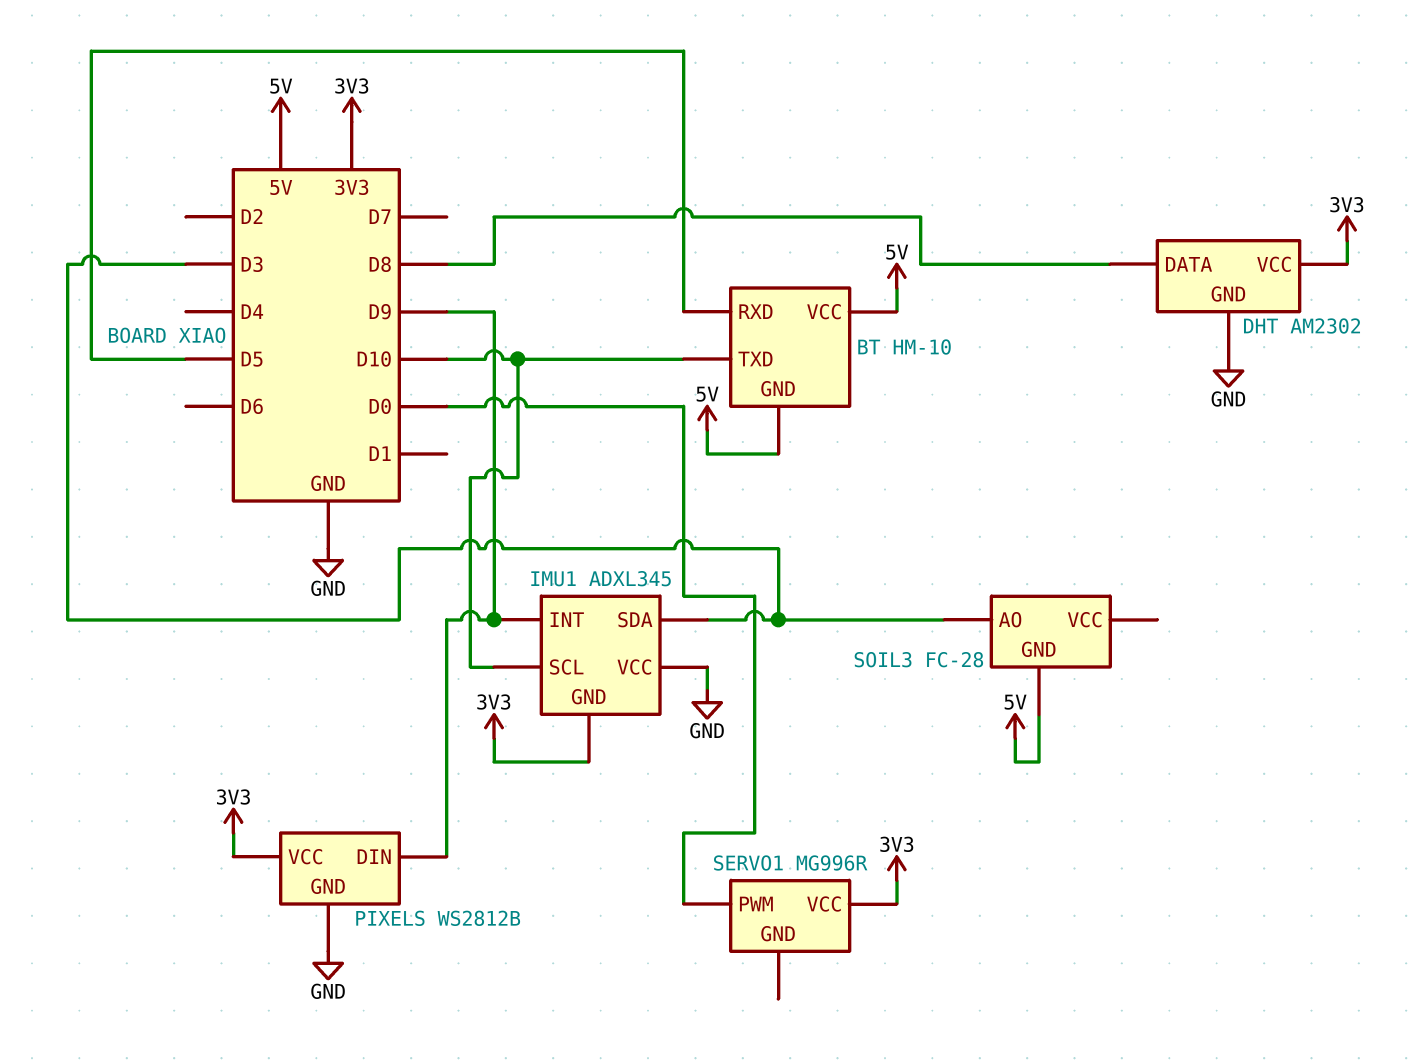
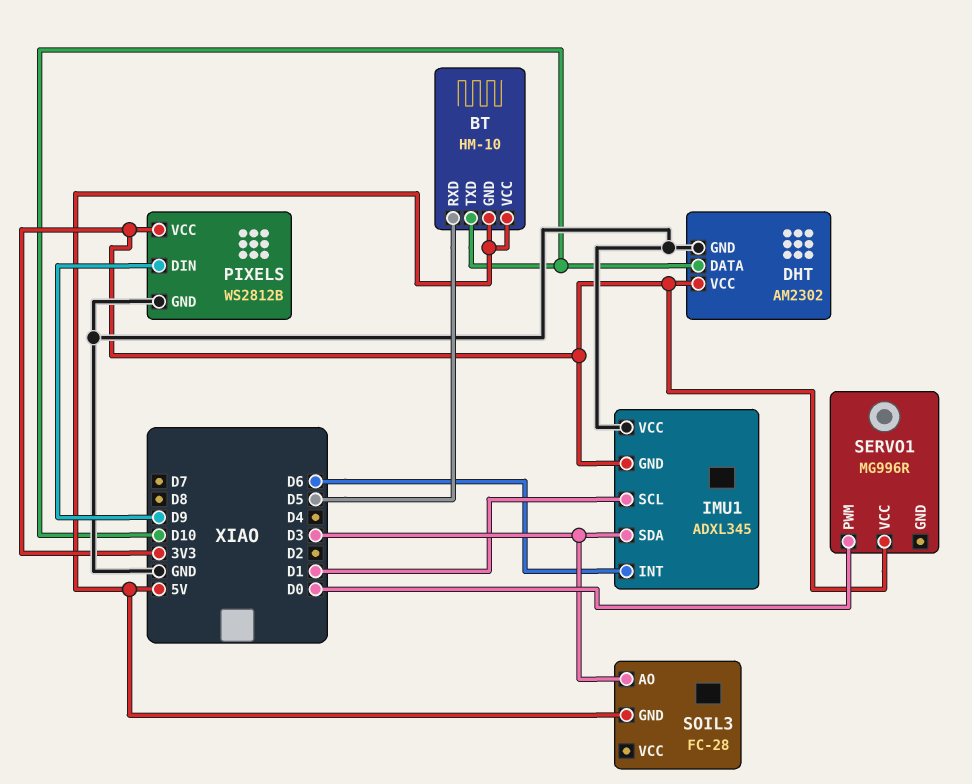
DHT pin DATA: D8 -> D10
IMU1 pin INT: D9 -> D6
IMU1 pin SCL: D10 -> D1

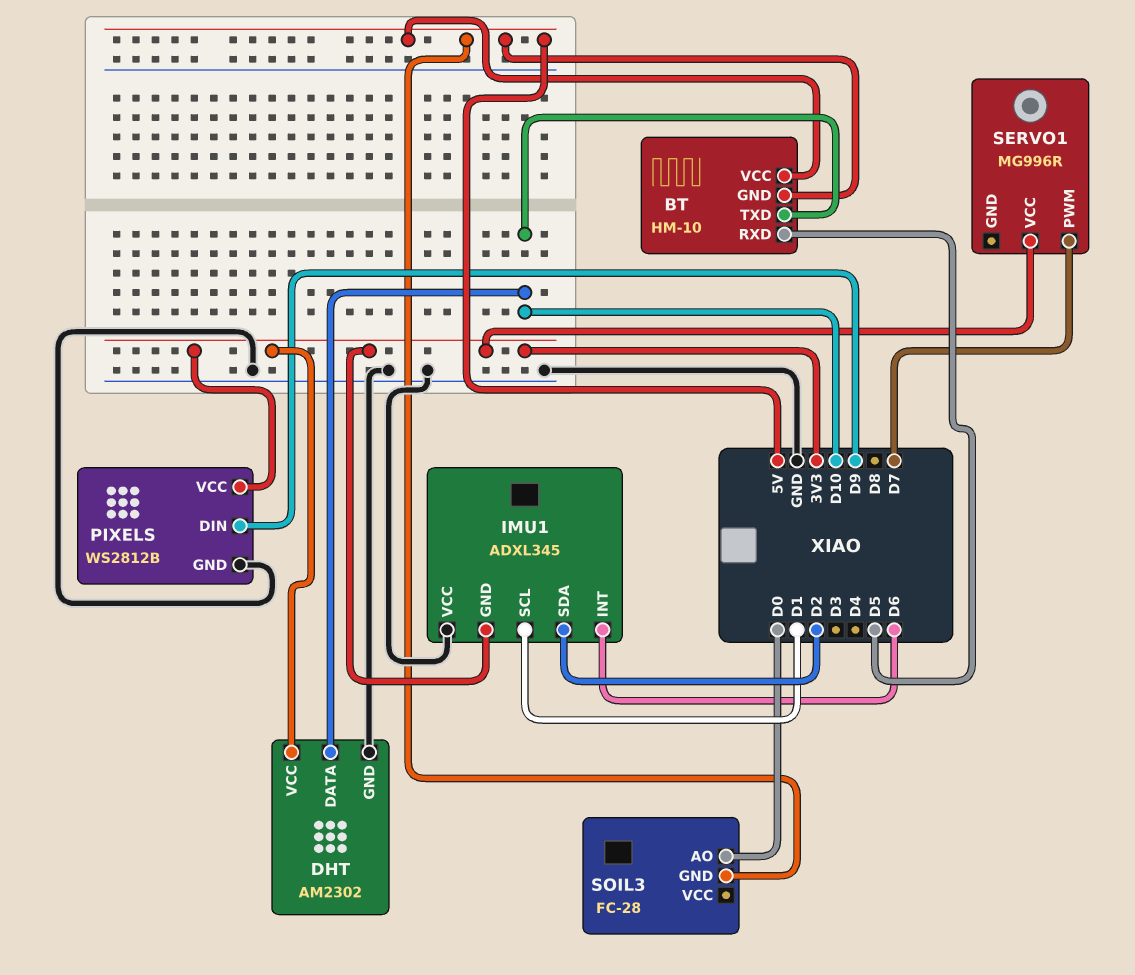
IMU1 pin SDA: D3 -> D2
SERVO1 pin PWM: D0 -> D7
SOIL3 pin AO: D3 -> D0

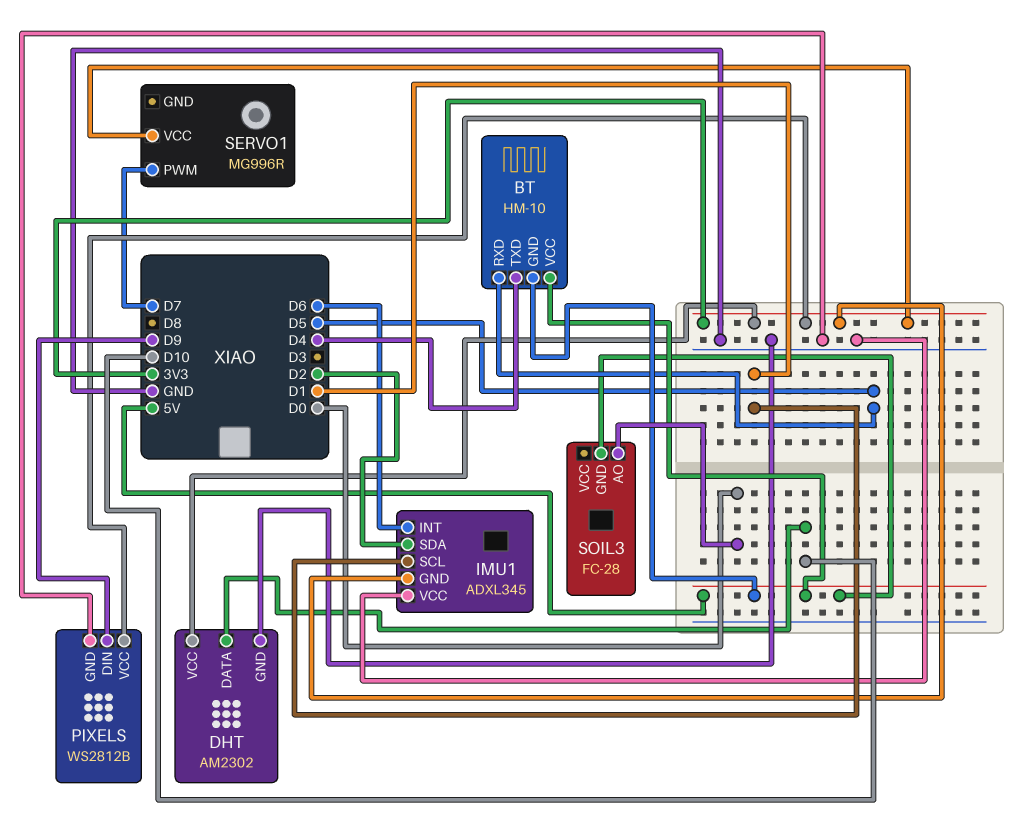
BT pin TXD: D10 -> D4

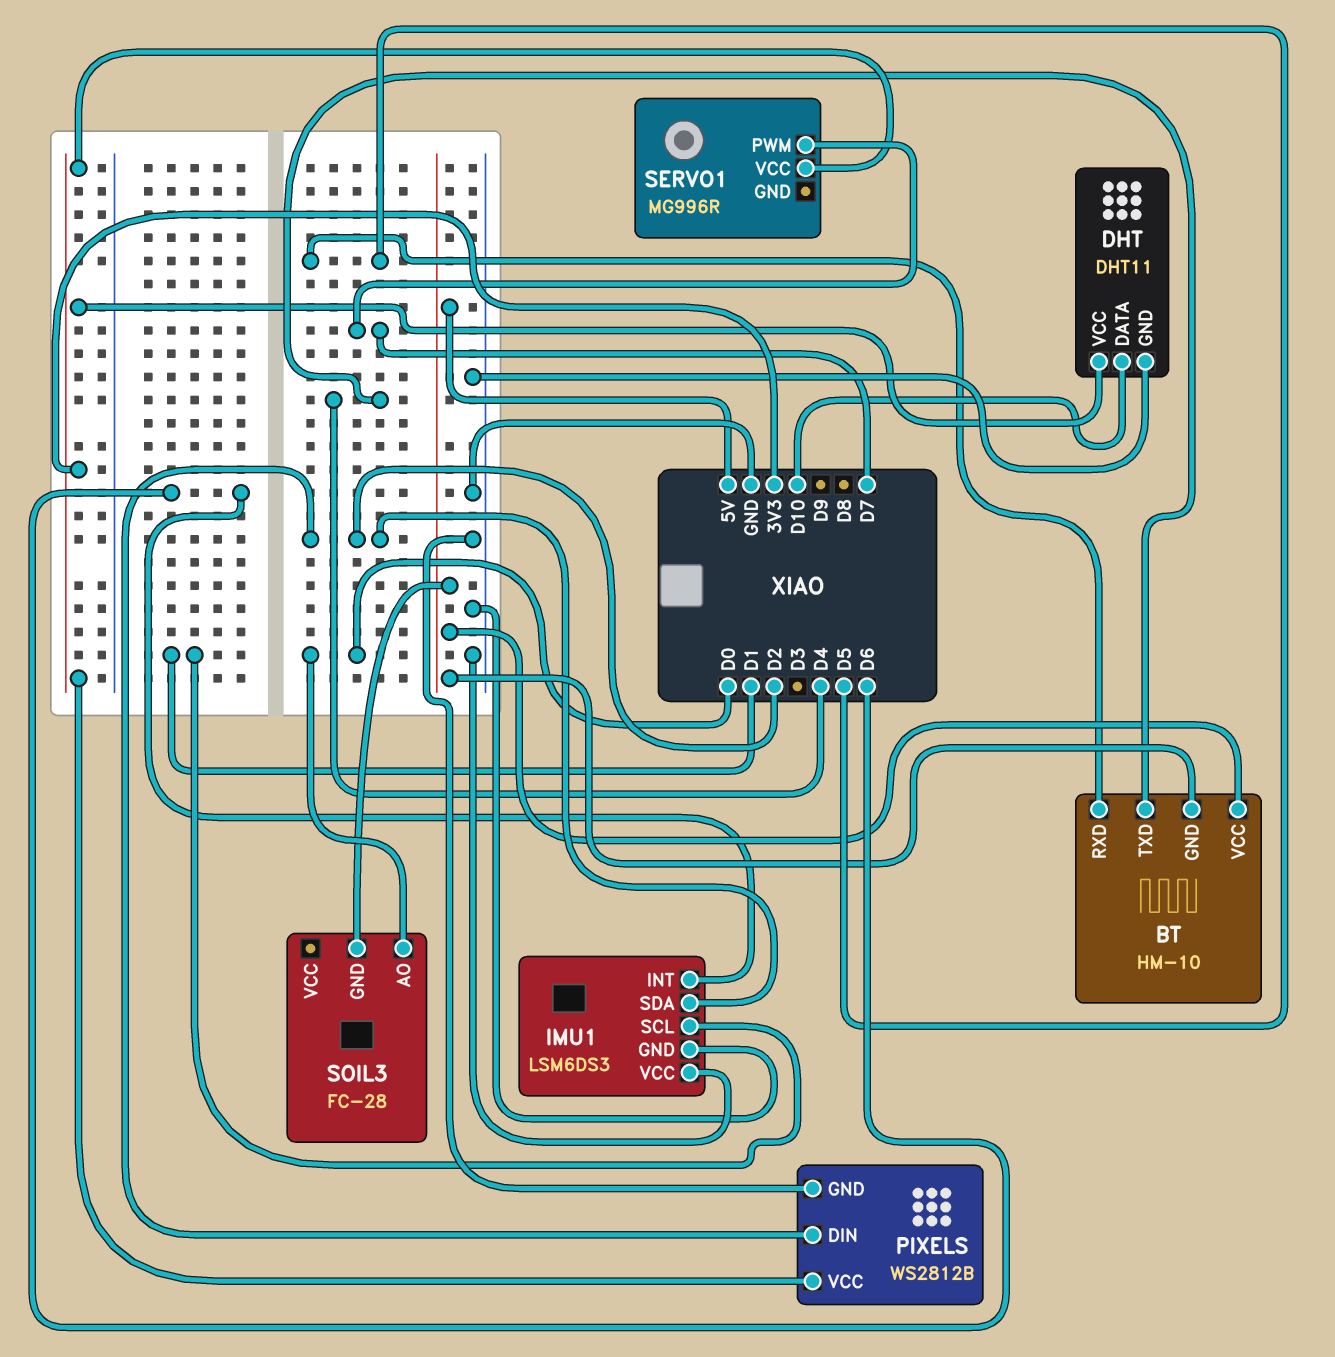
DHT: AM2302 -> DHT11
IMU1: ADXL345 -> LSM6DS3
IMU1 pin GND: 3V3 -> GND
PIXELS pin DIN: D9 -> D2

